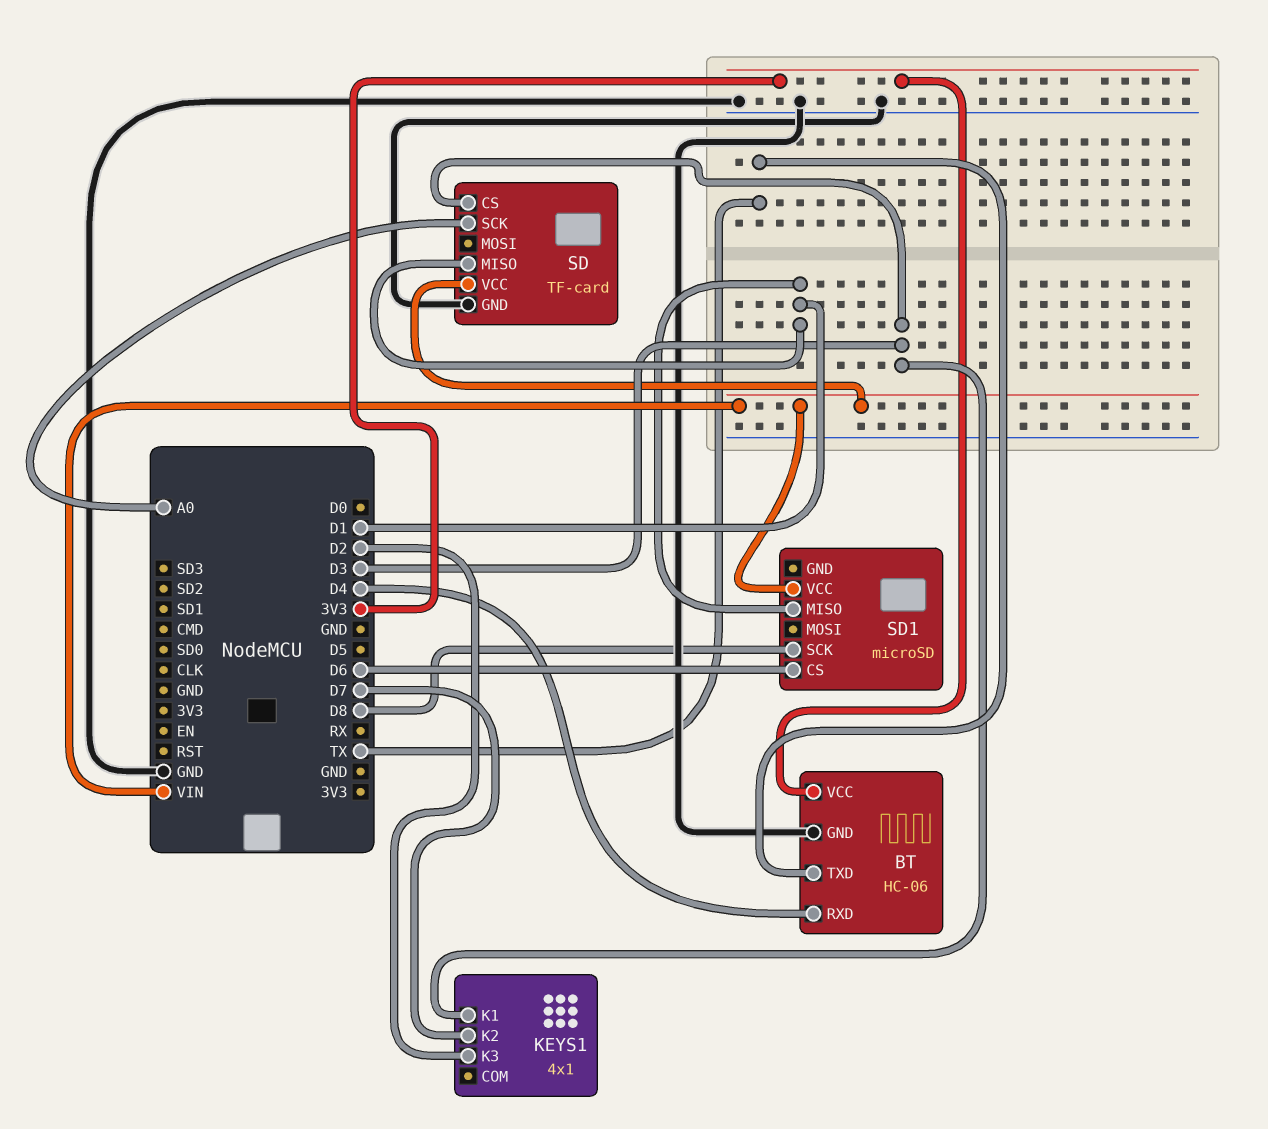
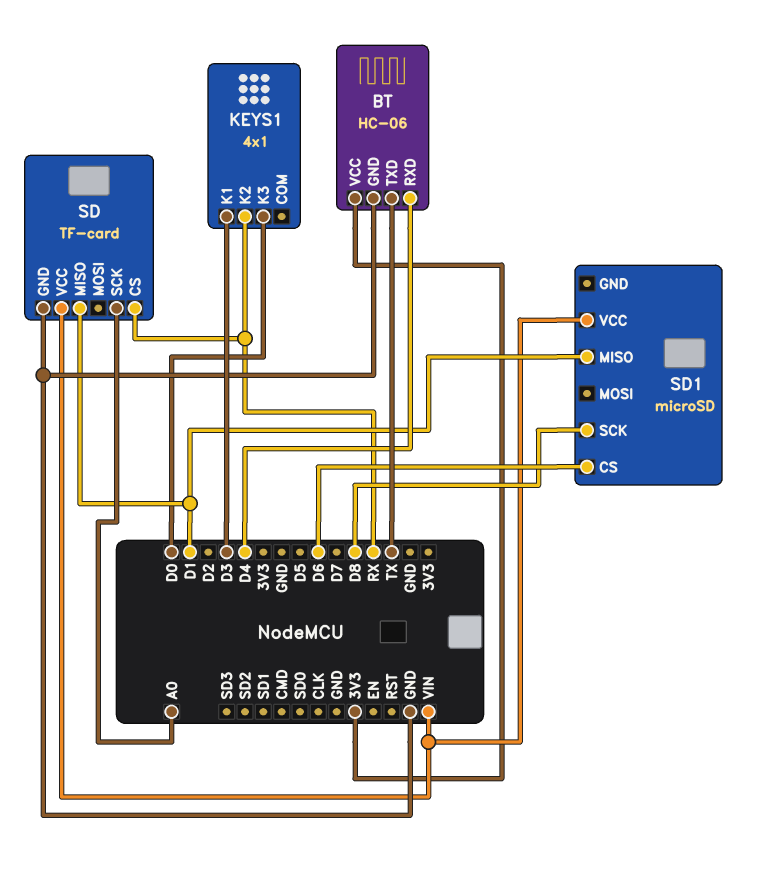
KEYS1 pin K2: D7 -> RX
KEYS1 pin K3: D2 -> D0
SD pin CS: D3 -> RX

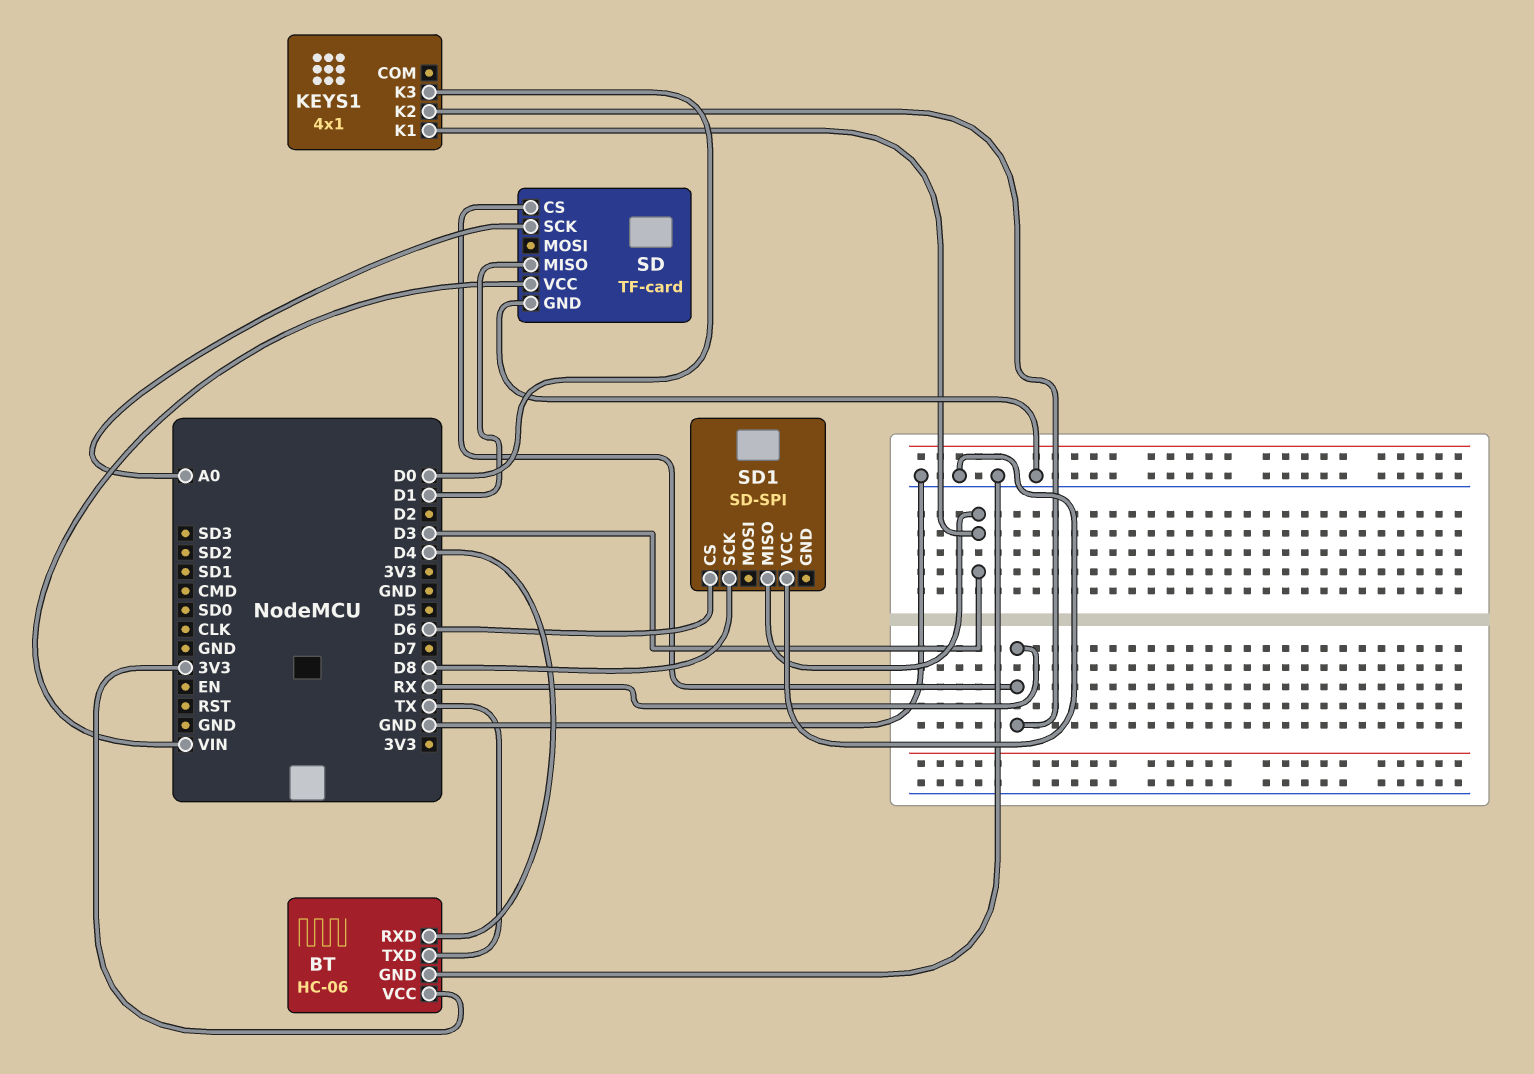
SD1: microSD -> SD-SPI
SD1 pin MISO: D1 -> D3
SD1 pin VCC: VIN -> GND

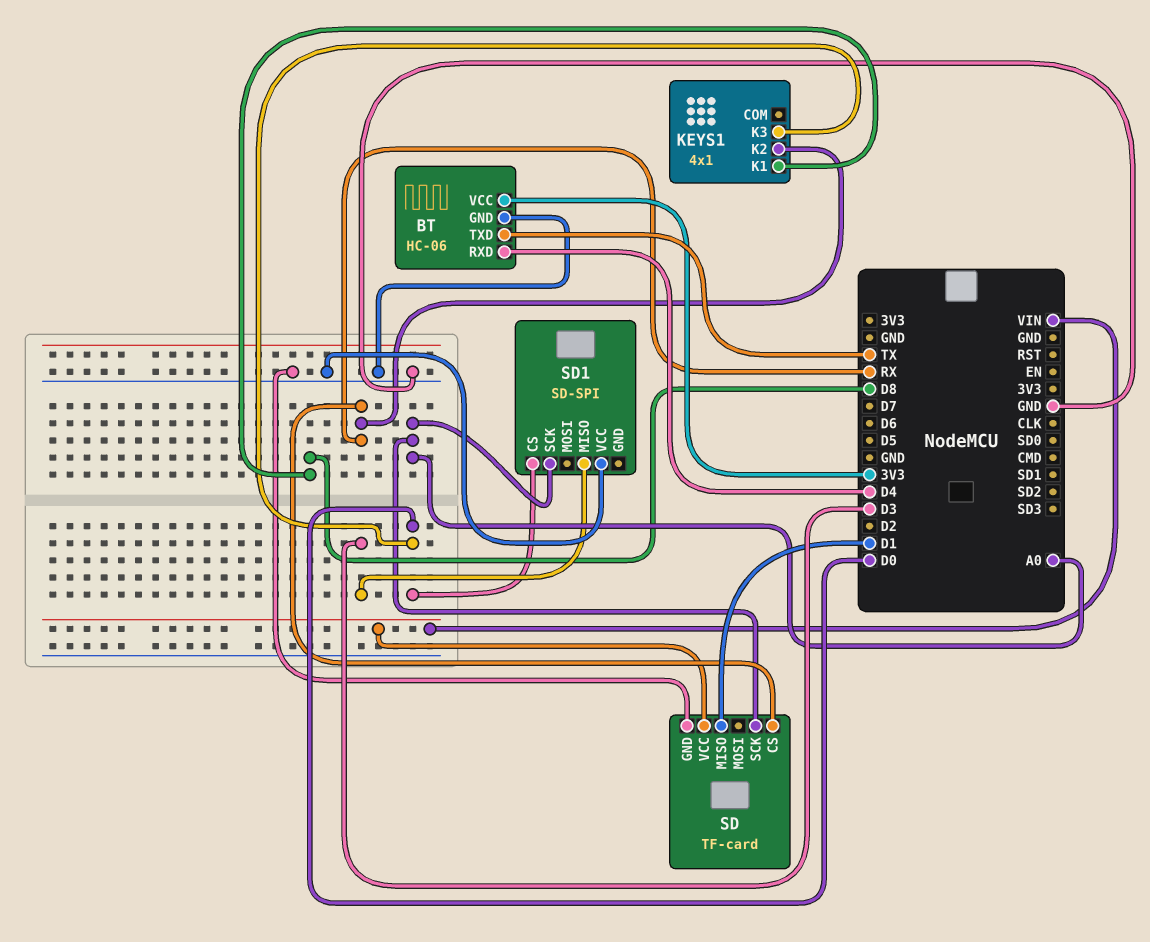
KEYS1 pin K1: D3 -> D8
SD1 pin CS: D6 -> D0
SD1 pin SCK: D8 -> A0

